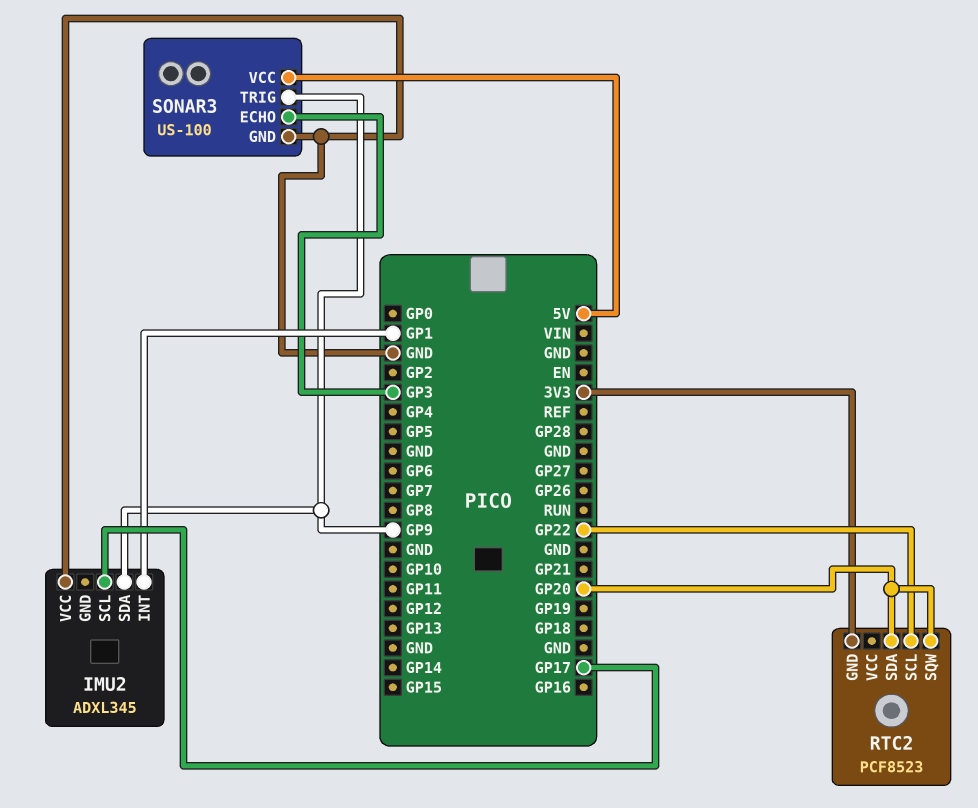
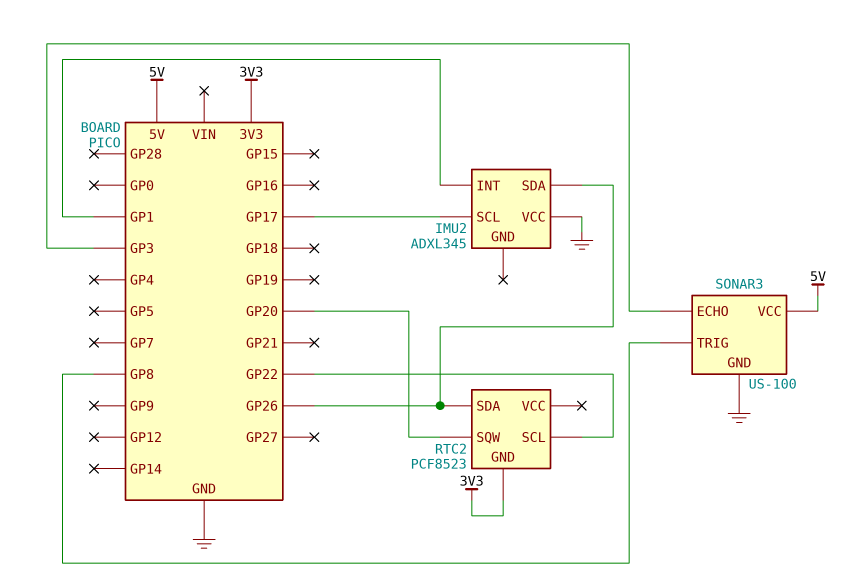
IMU2 pin SDA: GP9 -> GP26
RTC2 pin SDA: GP20 -> GP26
SONAR3 pin TRIG: GP9 -> GP8

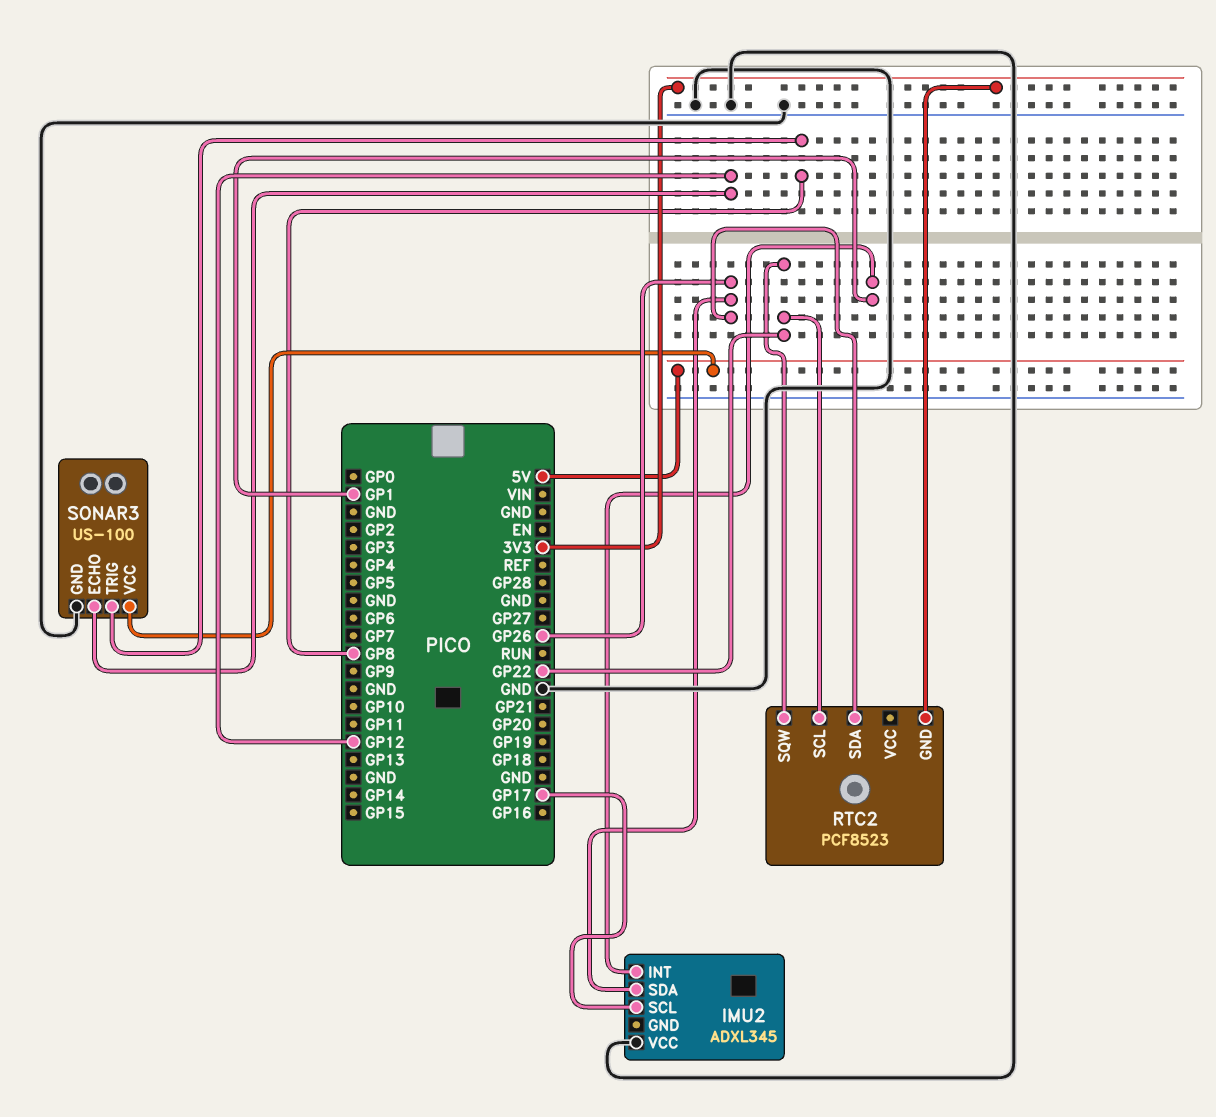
RTC2 pin SQW: GP20 -> GP22
SONAR3 pin ECHO: GP3 -> GP12

